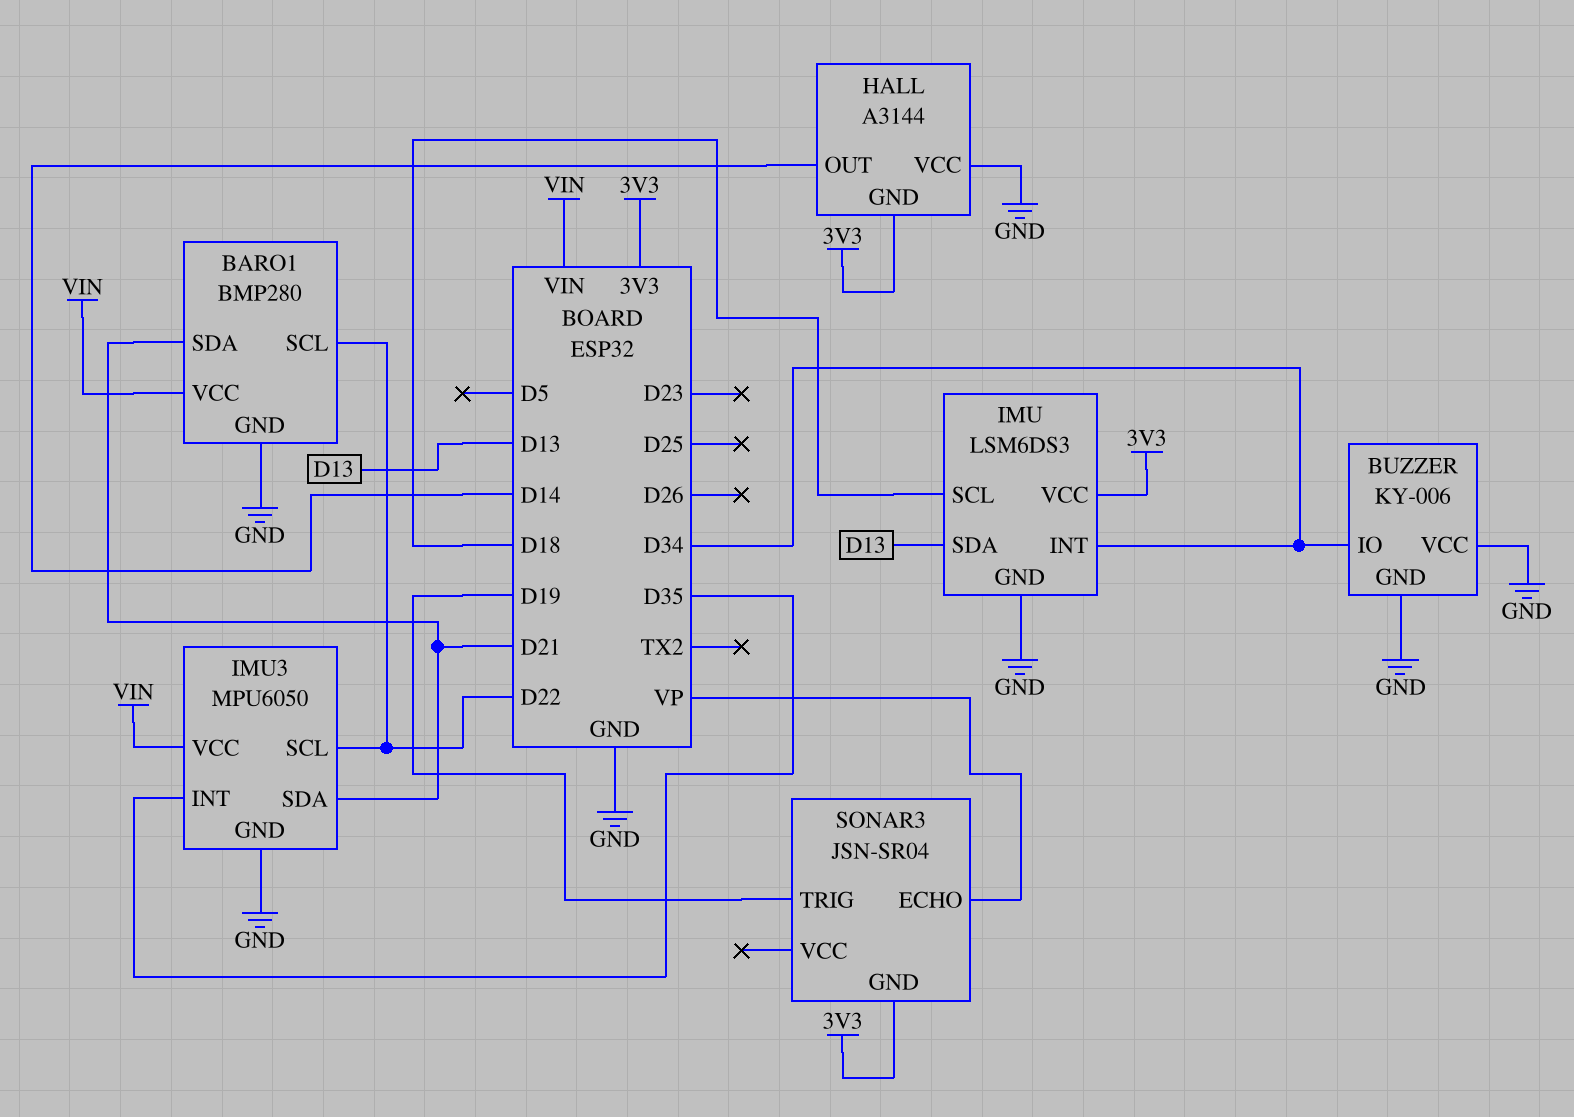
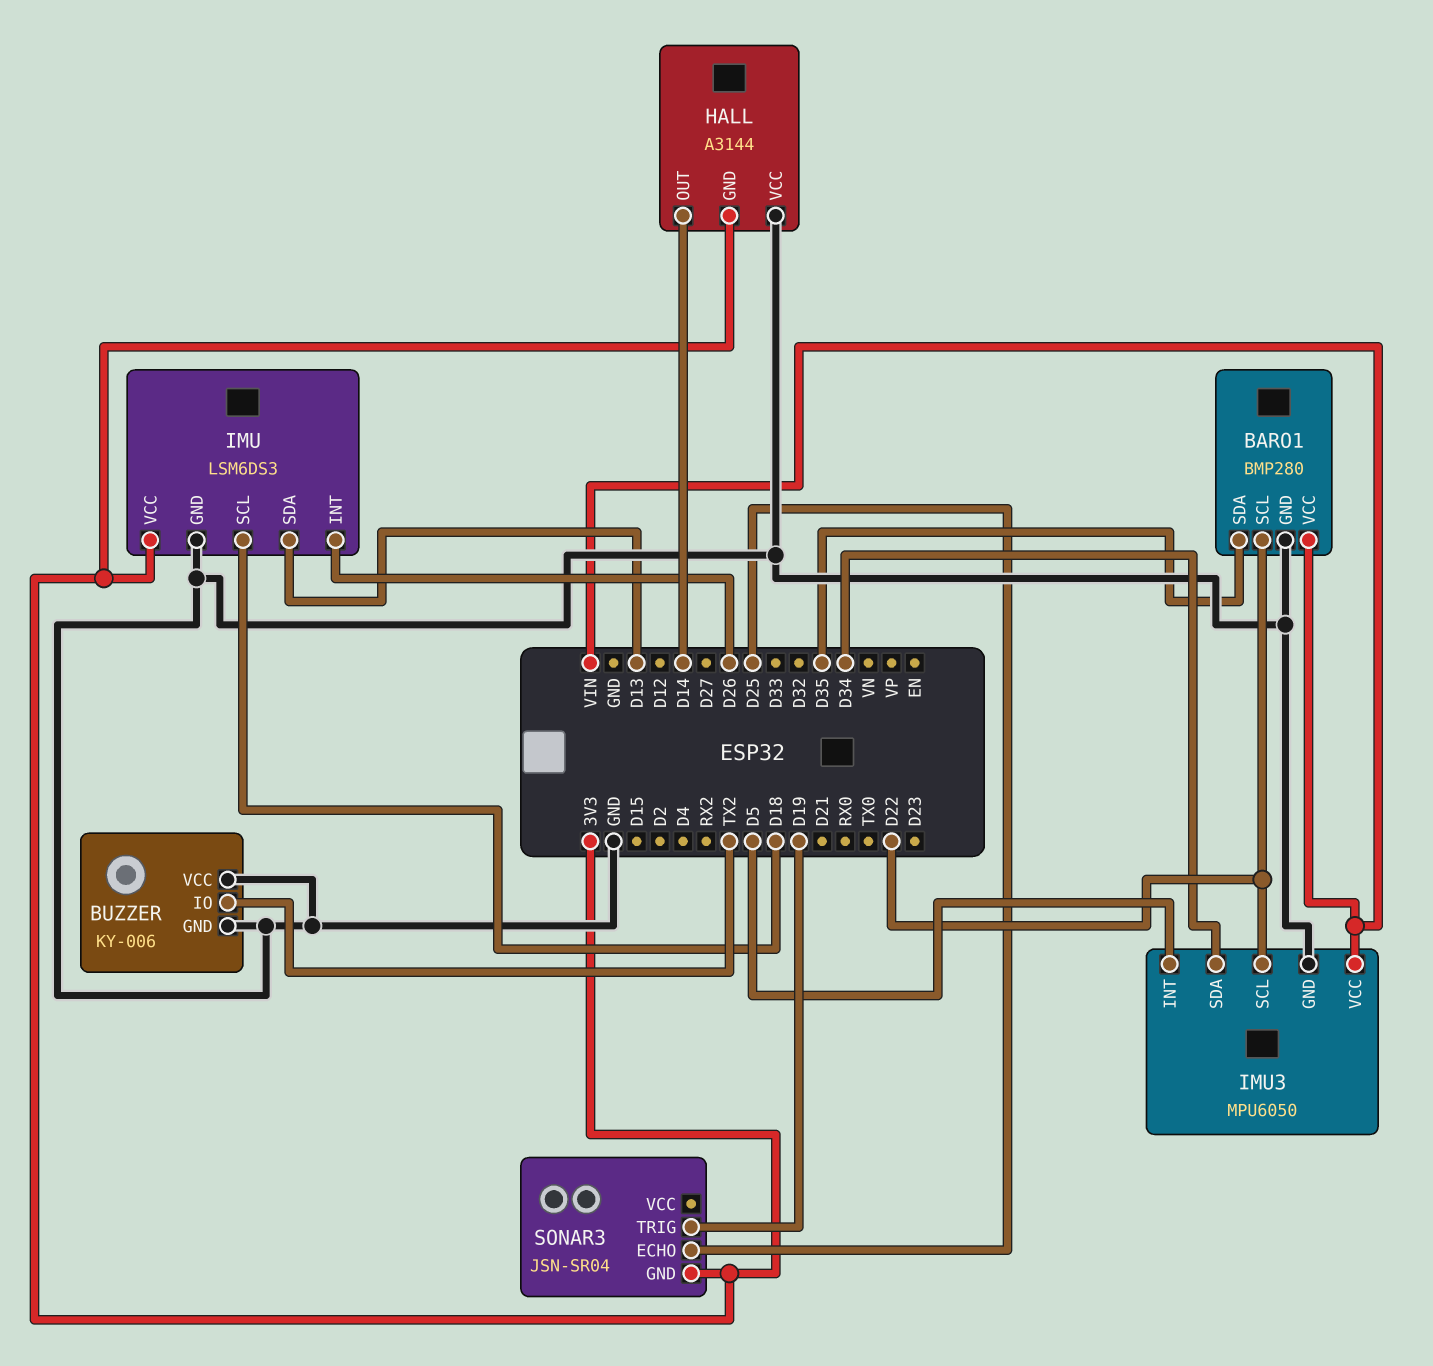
BARO1 pin SDA: D21 -> D35
BUZZER pin IO: D34 -> TX2
IMU pin INT: D34 -> D26
IMU3 pin INT: D35 -> D5
IMU3 pin SDA: D21 -> D34
SONAR3 pin ECHO: VP -> D25

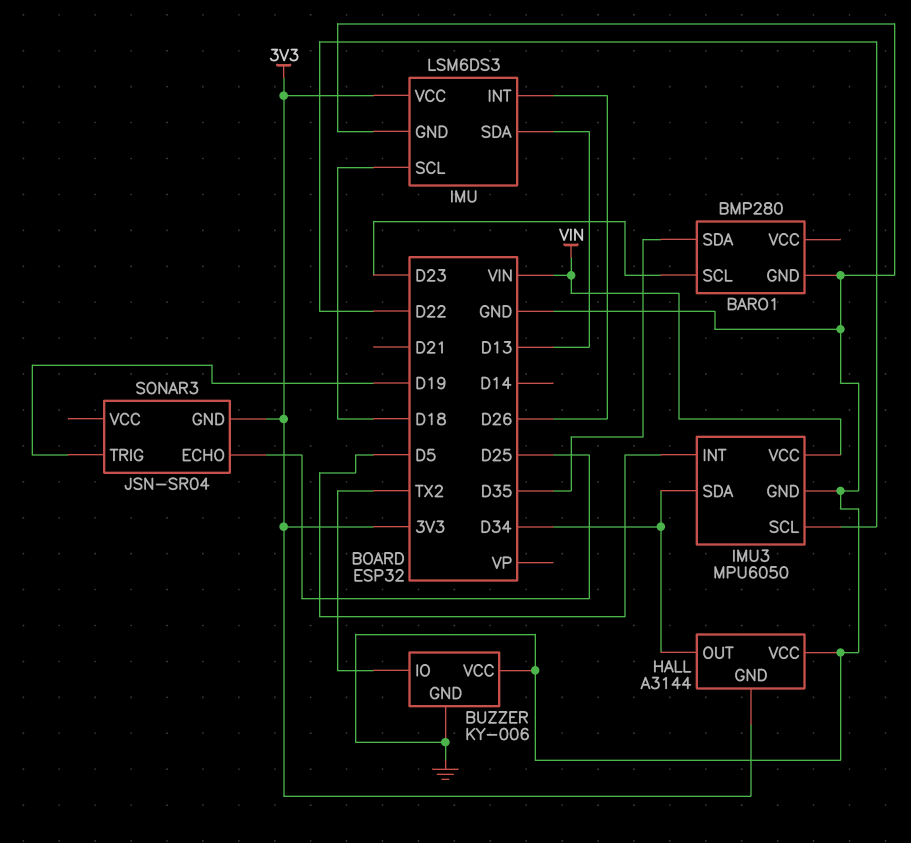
BARO1 pin SCL: D22 -> D23
BARO1 pin VCC: VIN -> none
HALL pin OUT: D14 -> D34

